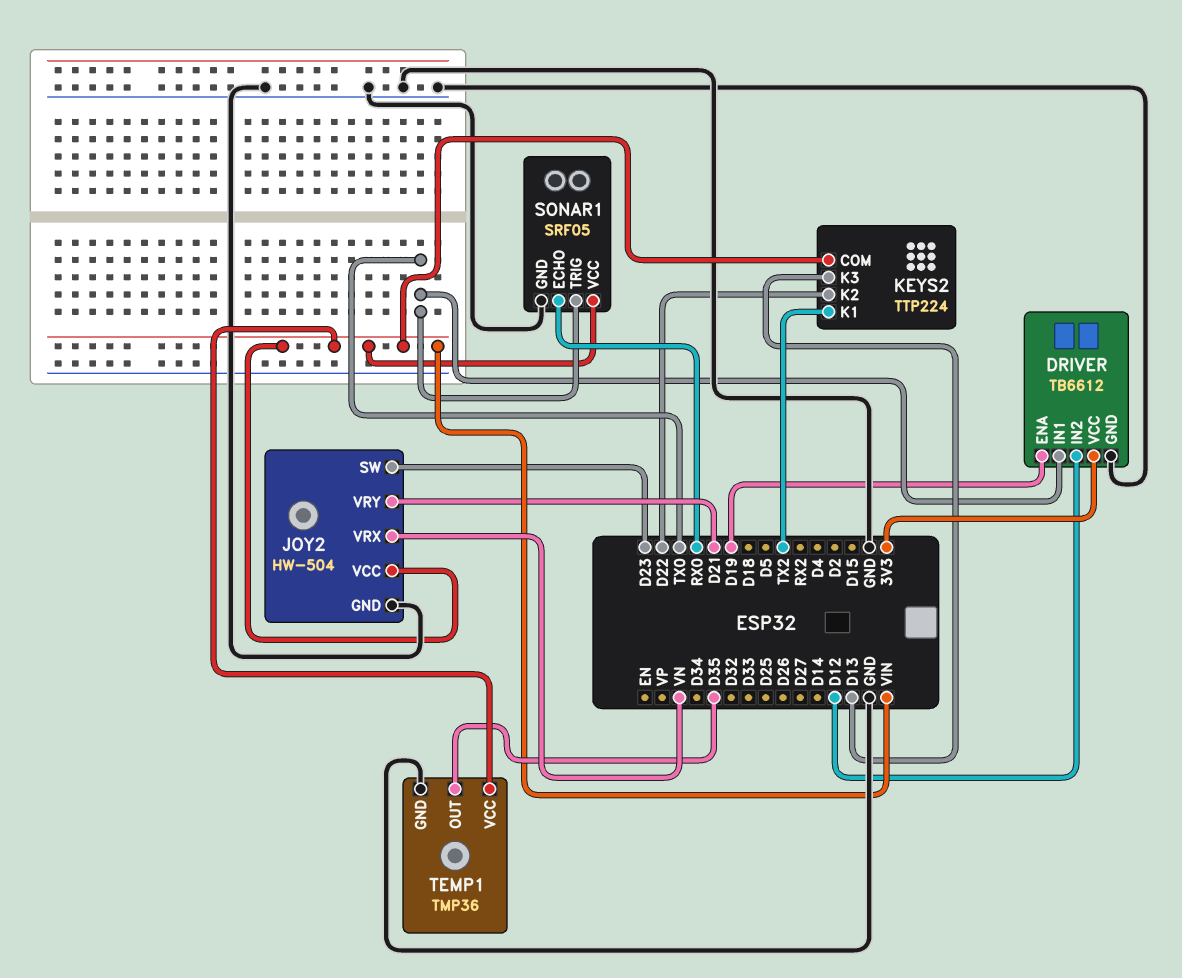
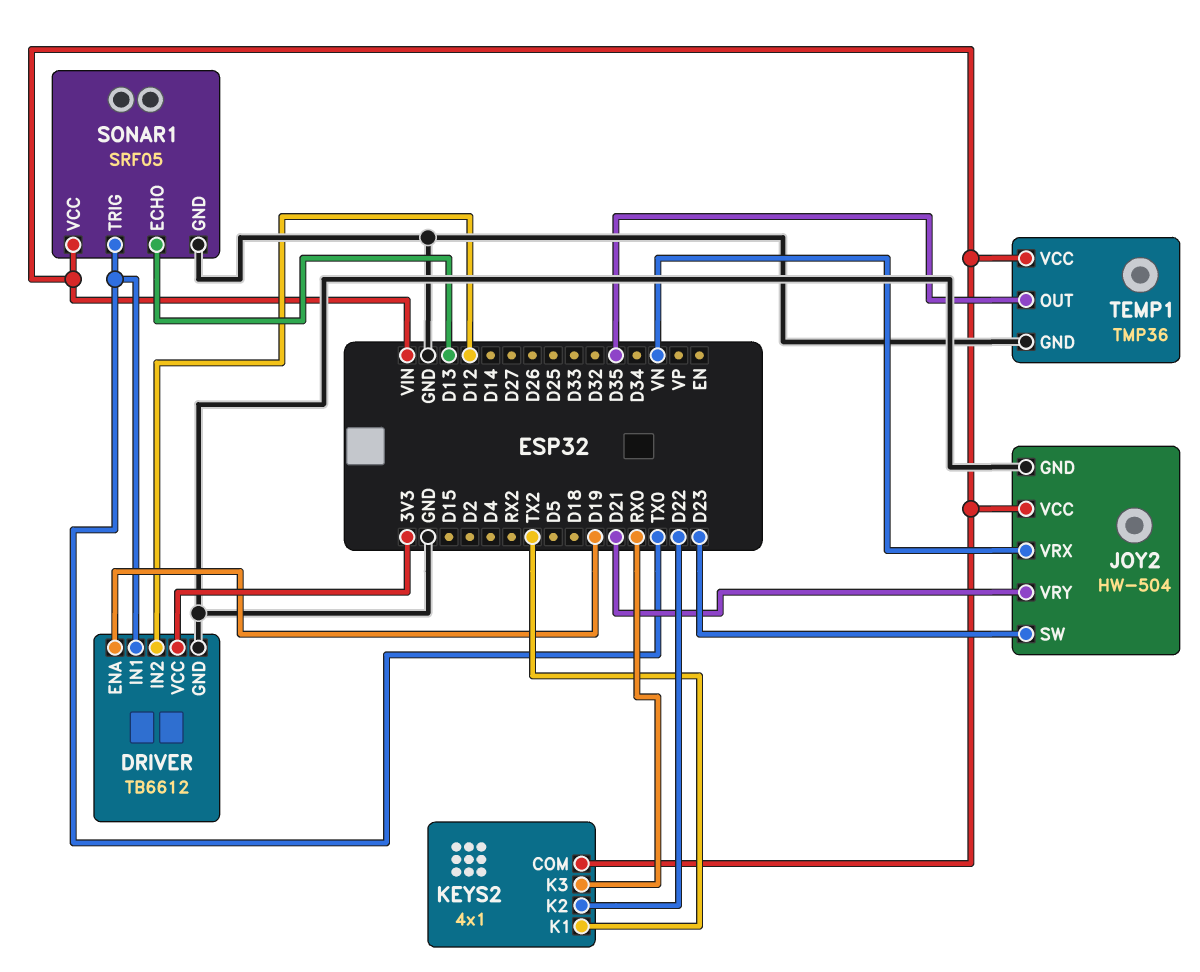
KEYS2: TTP224 -> 4x1
KEYS2 pin K3: D13 -> RX0
SONAR1 pin ECHO: RX0 -> D13

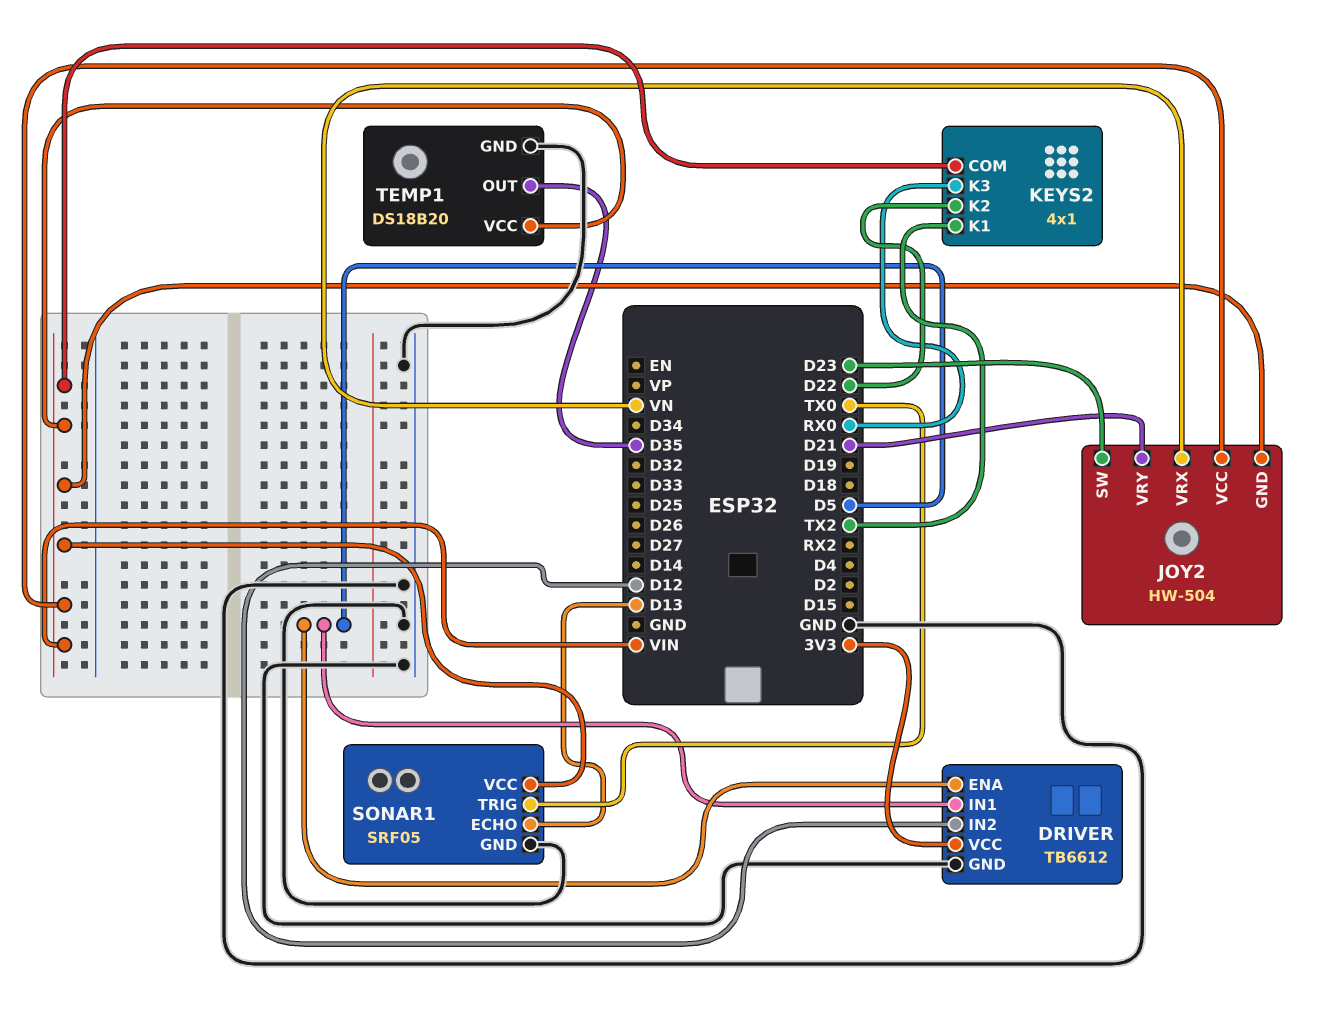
DRIVER pin ENA: D19 -> D5
DRIVER pin IN1: TX0 -> D5
JOY2 pin GND: GND -> VIN
TEMP1: TMP36 -> DS18B20

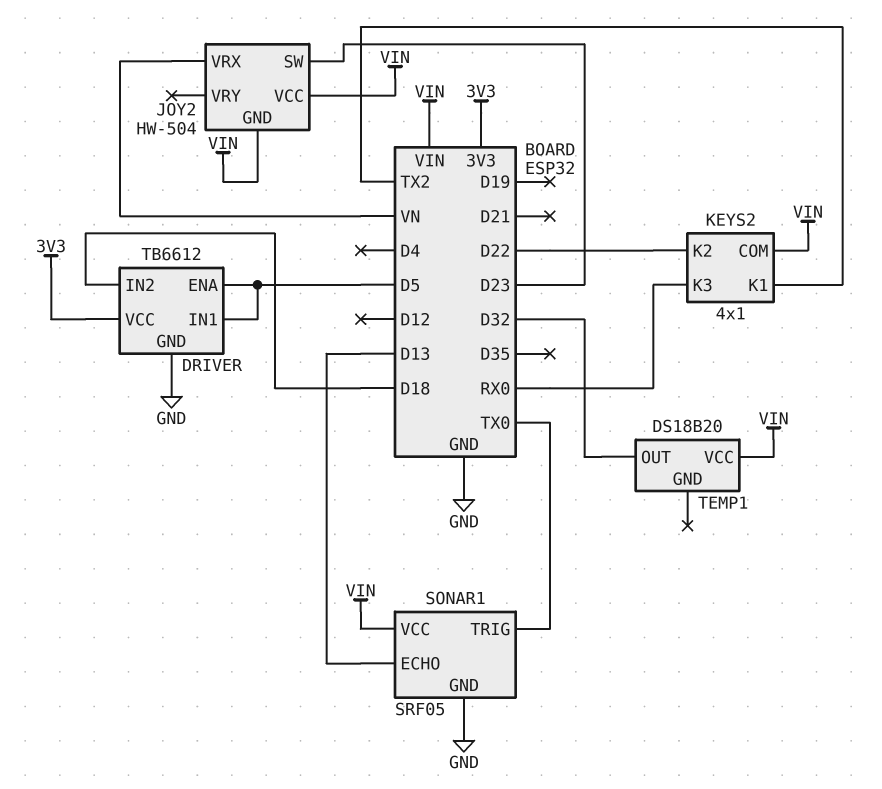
DRIVER pin IN2: D12 -> D18
JOY2 pin VRY: D21 -> none
TEMP1 pin GND: GND -> none
TEMP1 pin OUT: D35 -> D32

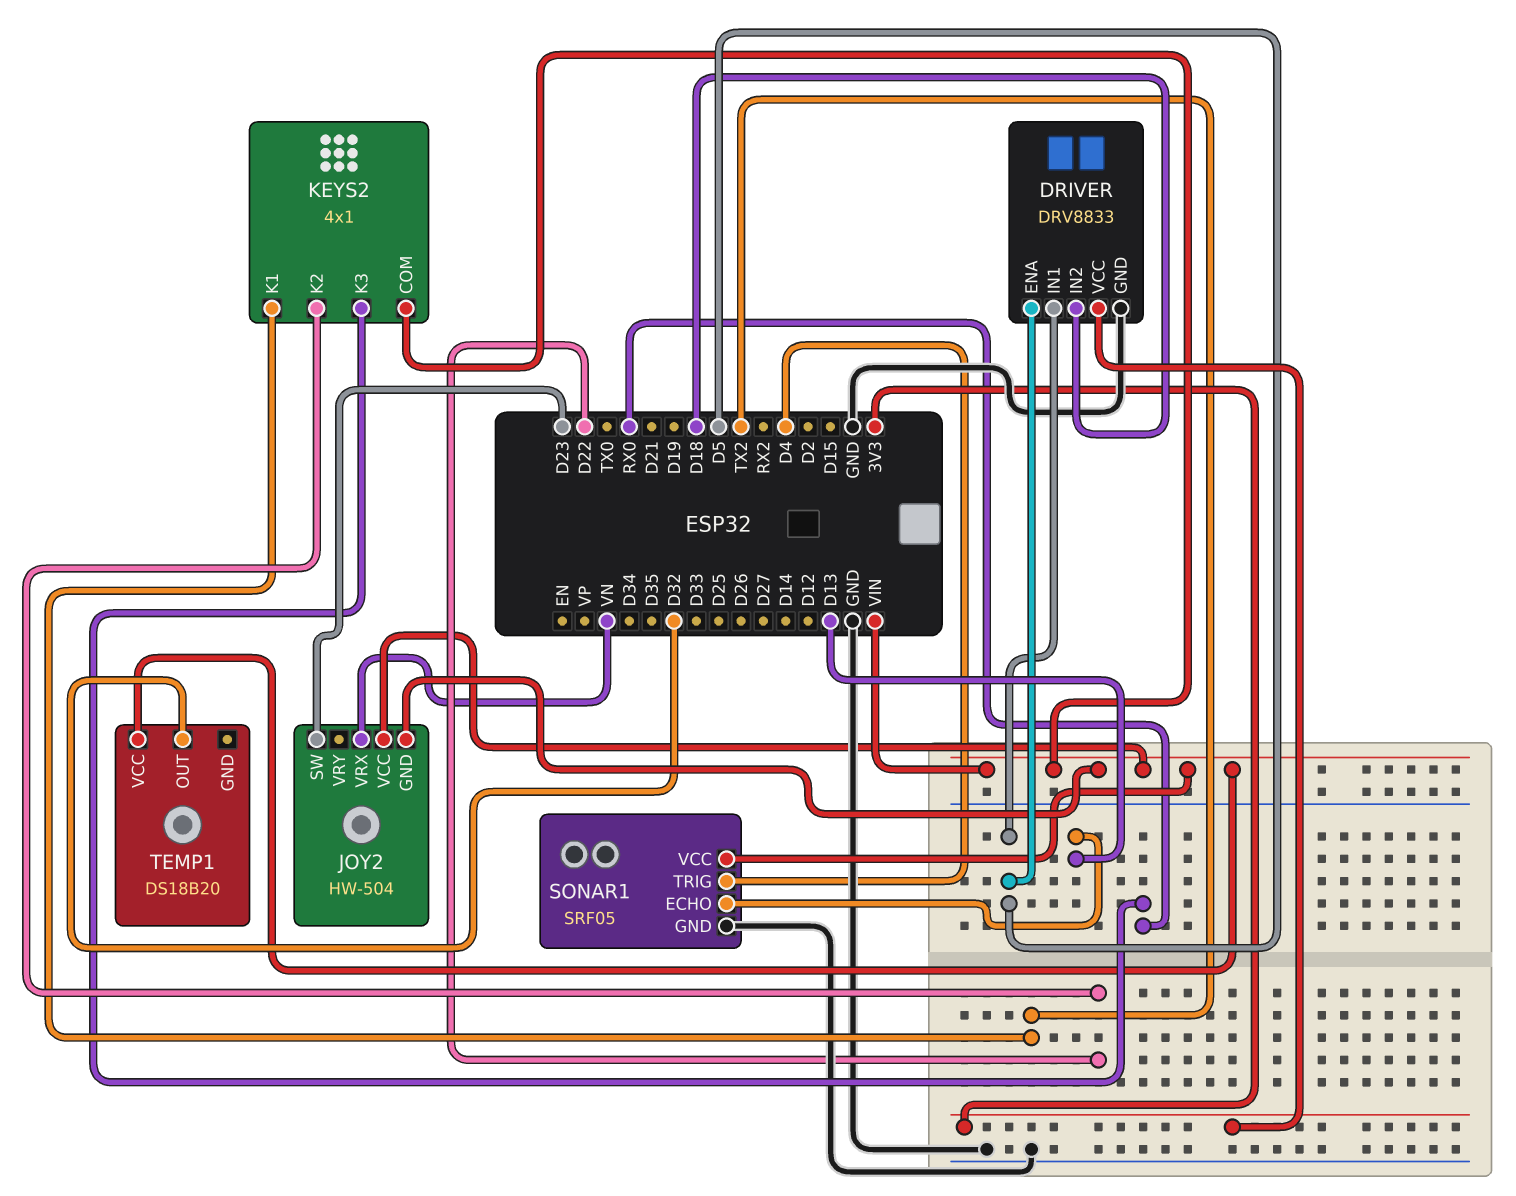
DRIVER: TB6612 -> DRV8833
SONAR1 pin TRIG: TX0 -> D4

